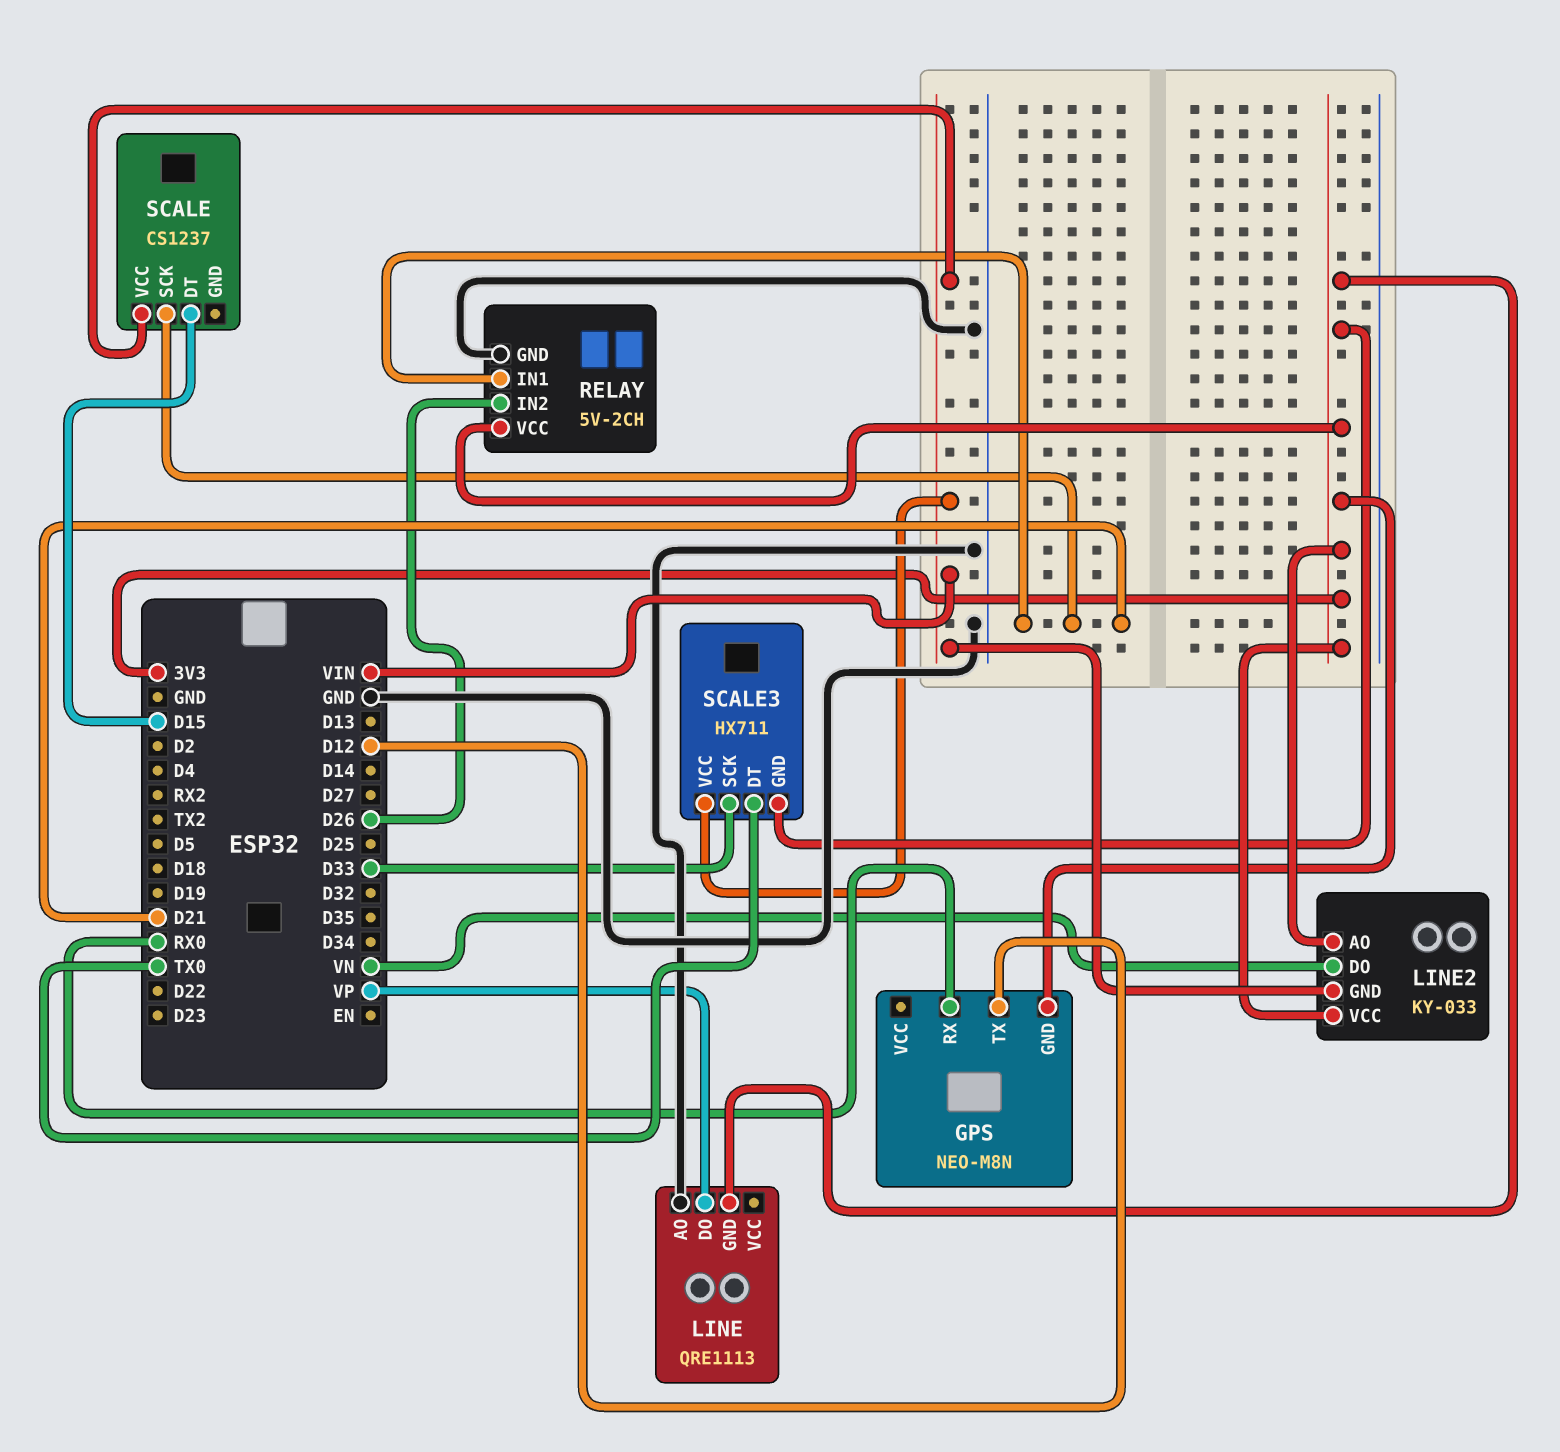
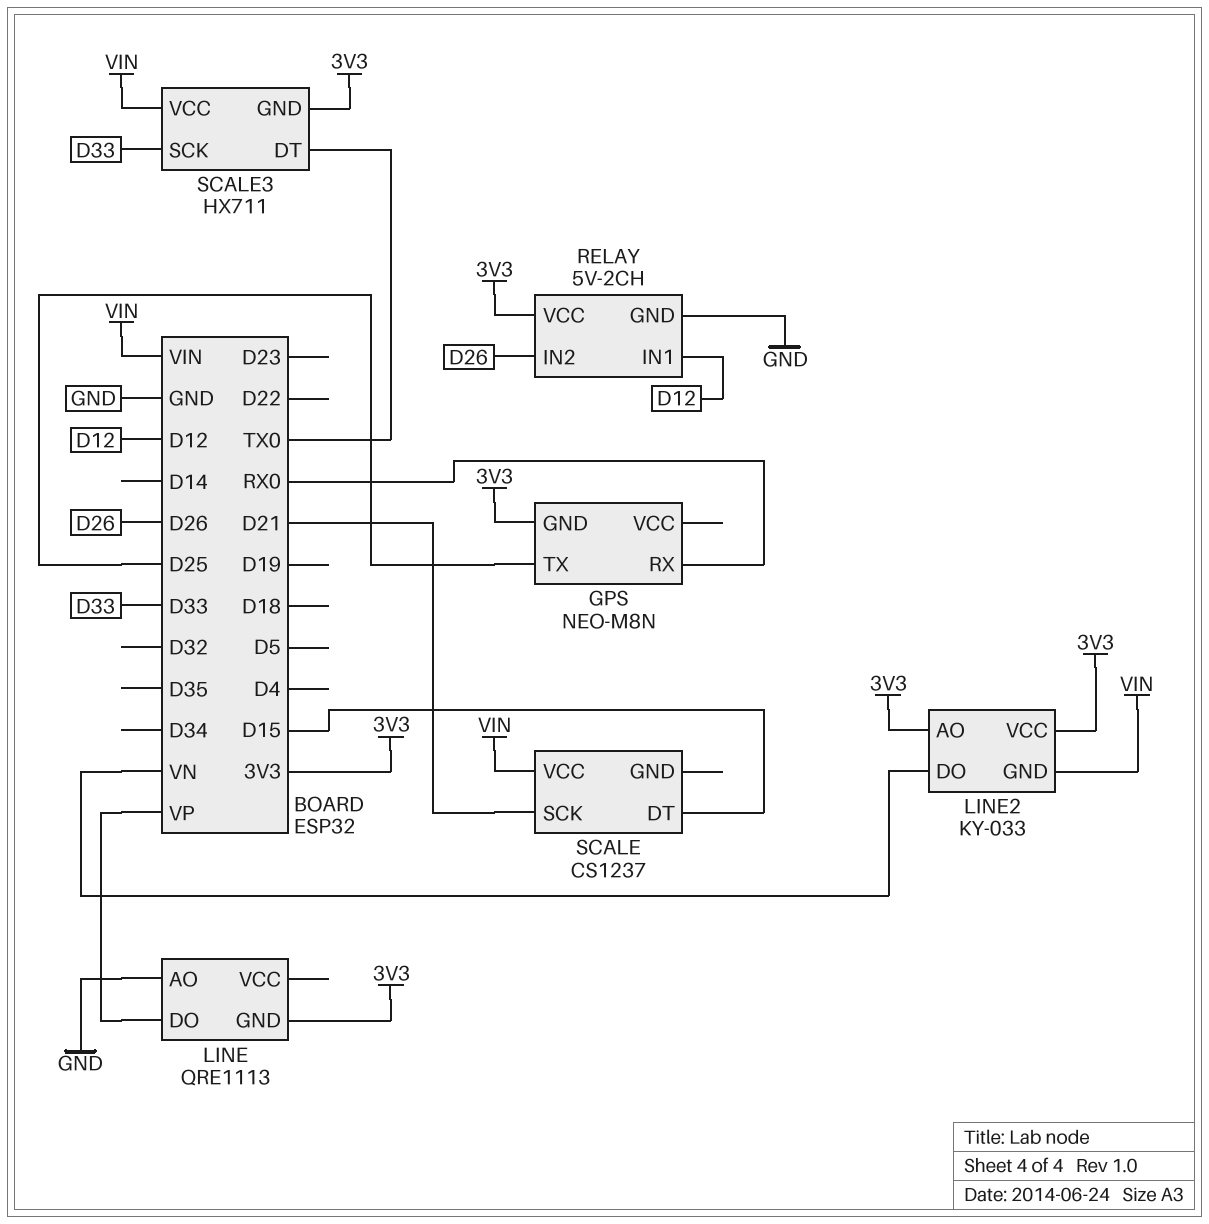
GPS pin TX: D12 -> D25
RELAY pin IN1: D21 -> D12

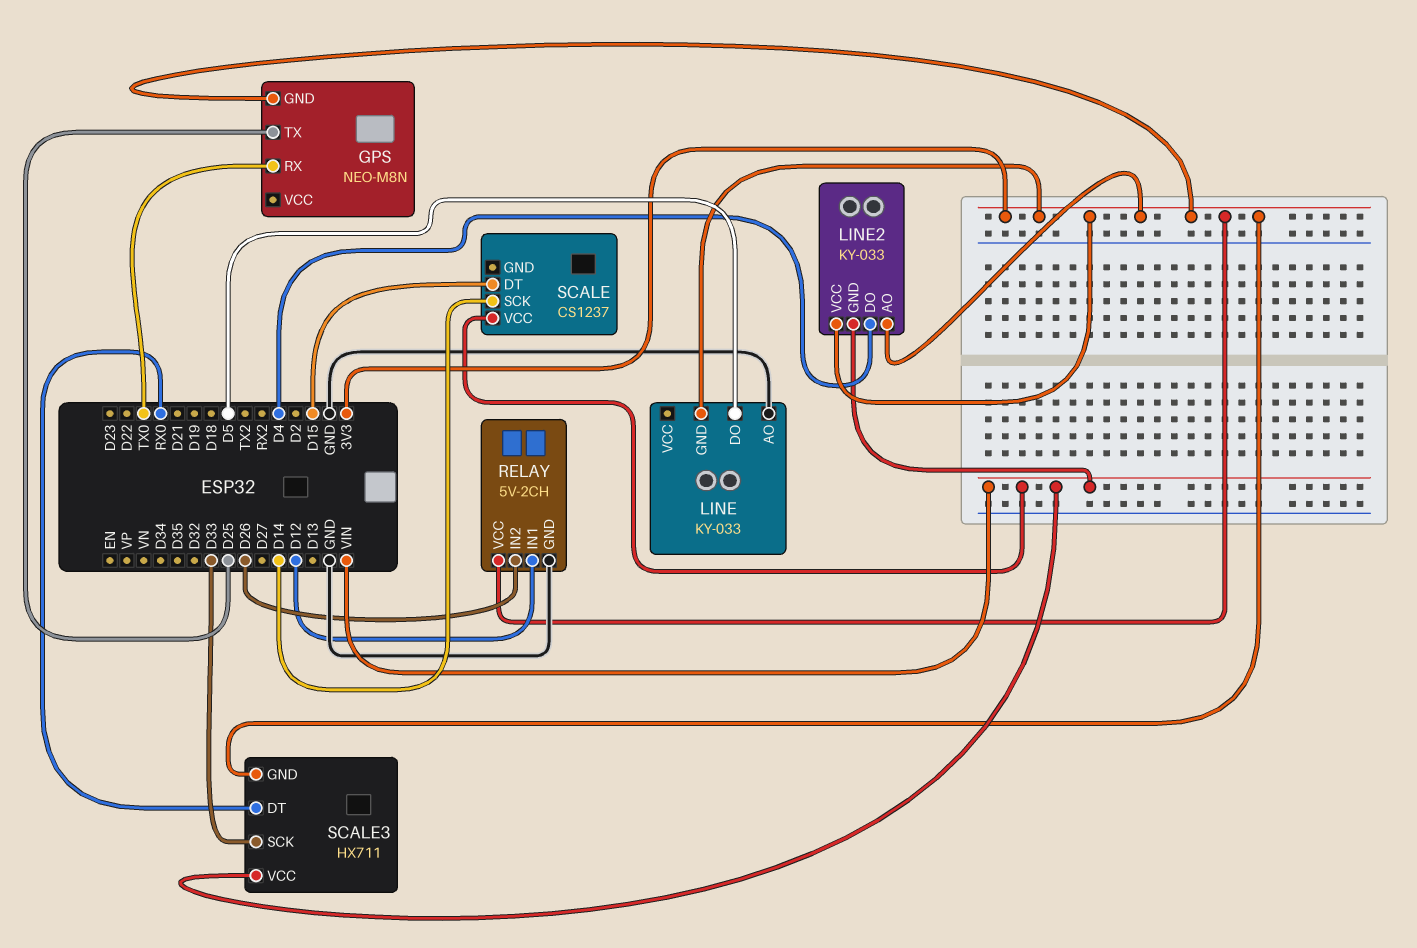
GPS pin RX: RX0 -> TX0
LINE: QRE1113 -> KY-033
LINE pin DO: VP -> D5
LINE2 pin DO: VN -> D4
SCALE pin SCK: D21 -> D14
SCALE3 pin DT: TX0 -> RX0

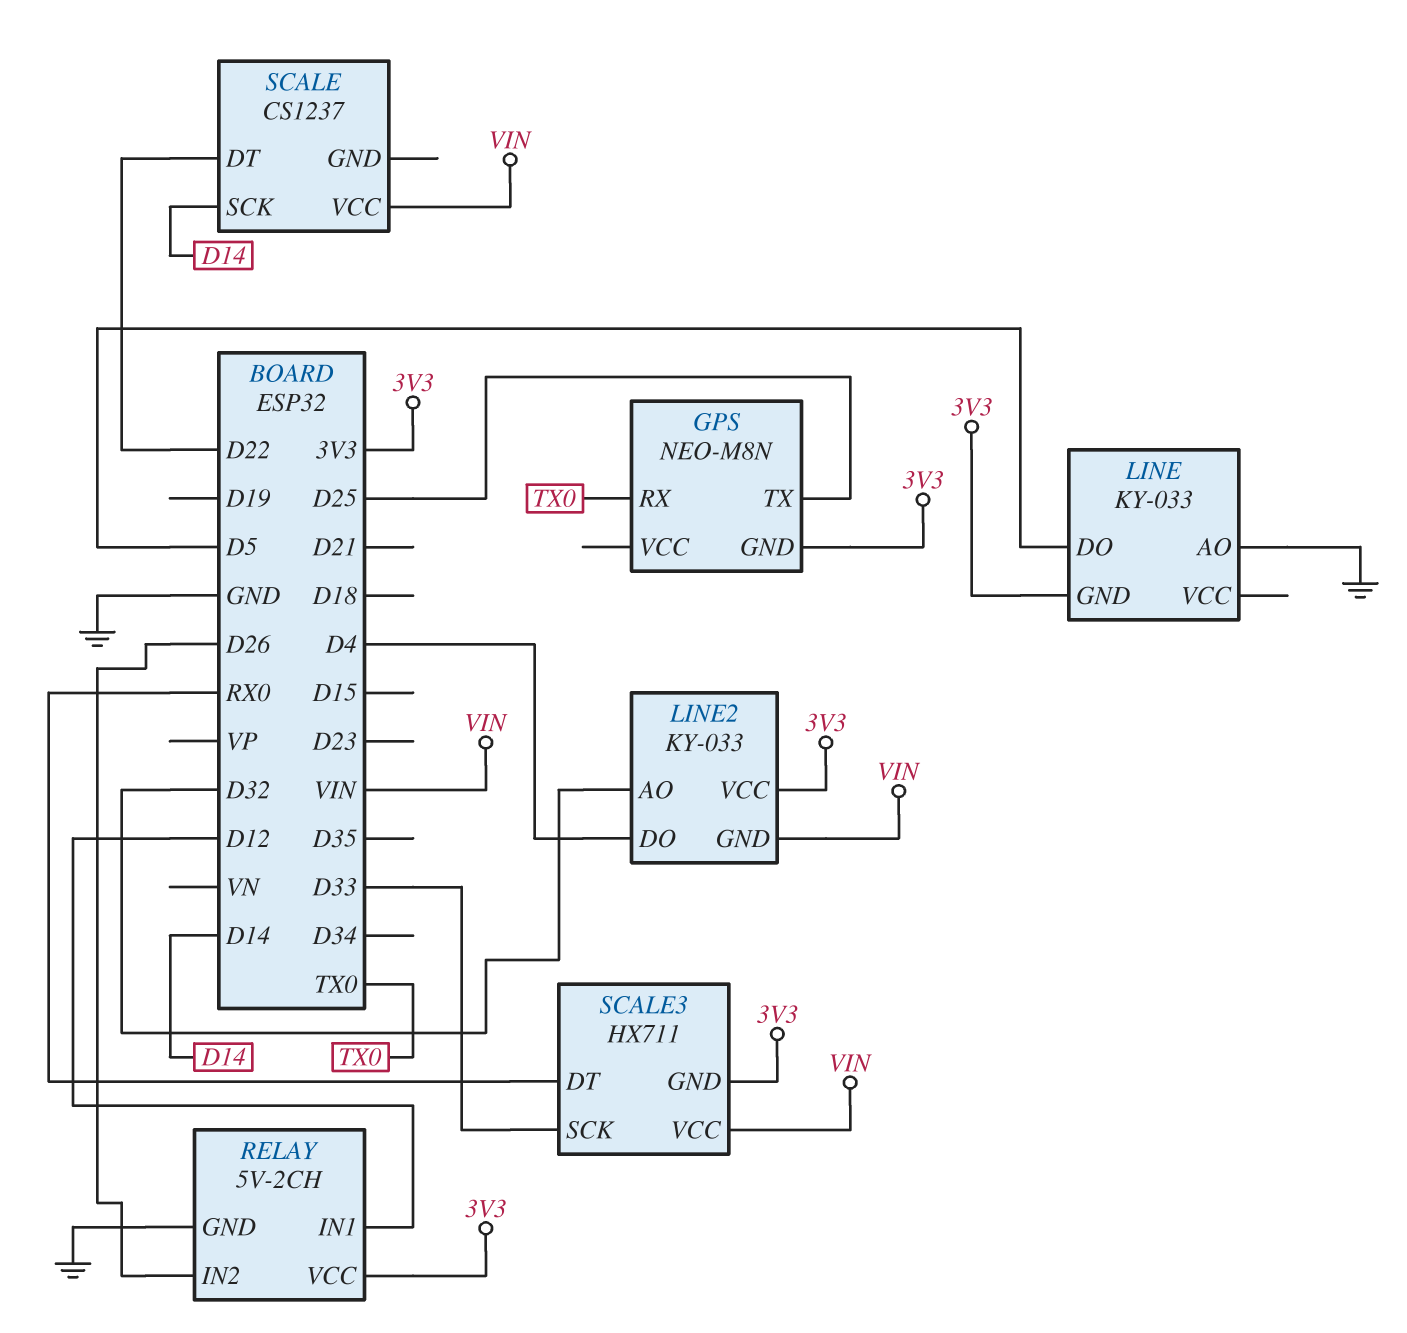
LINE2 pin AO: 3V3 -> D32
SCALE pin DT: D15 -> D22

